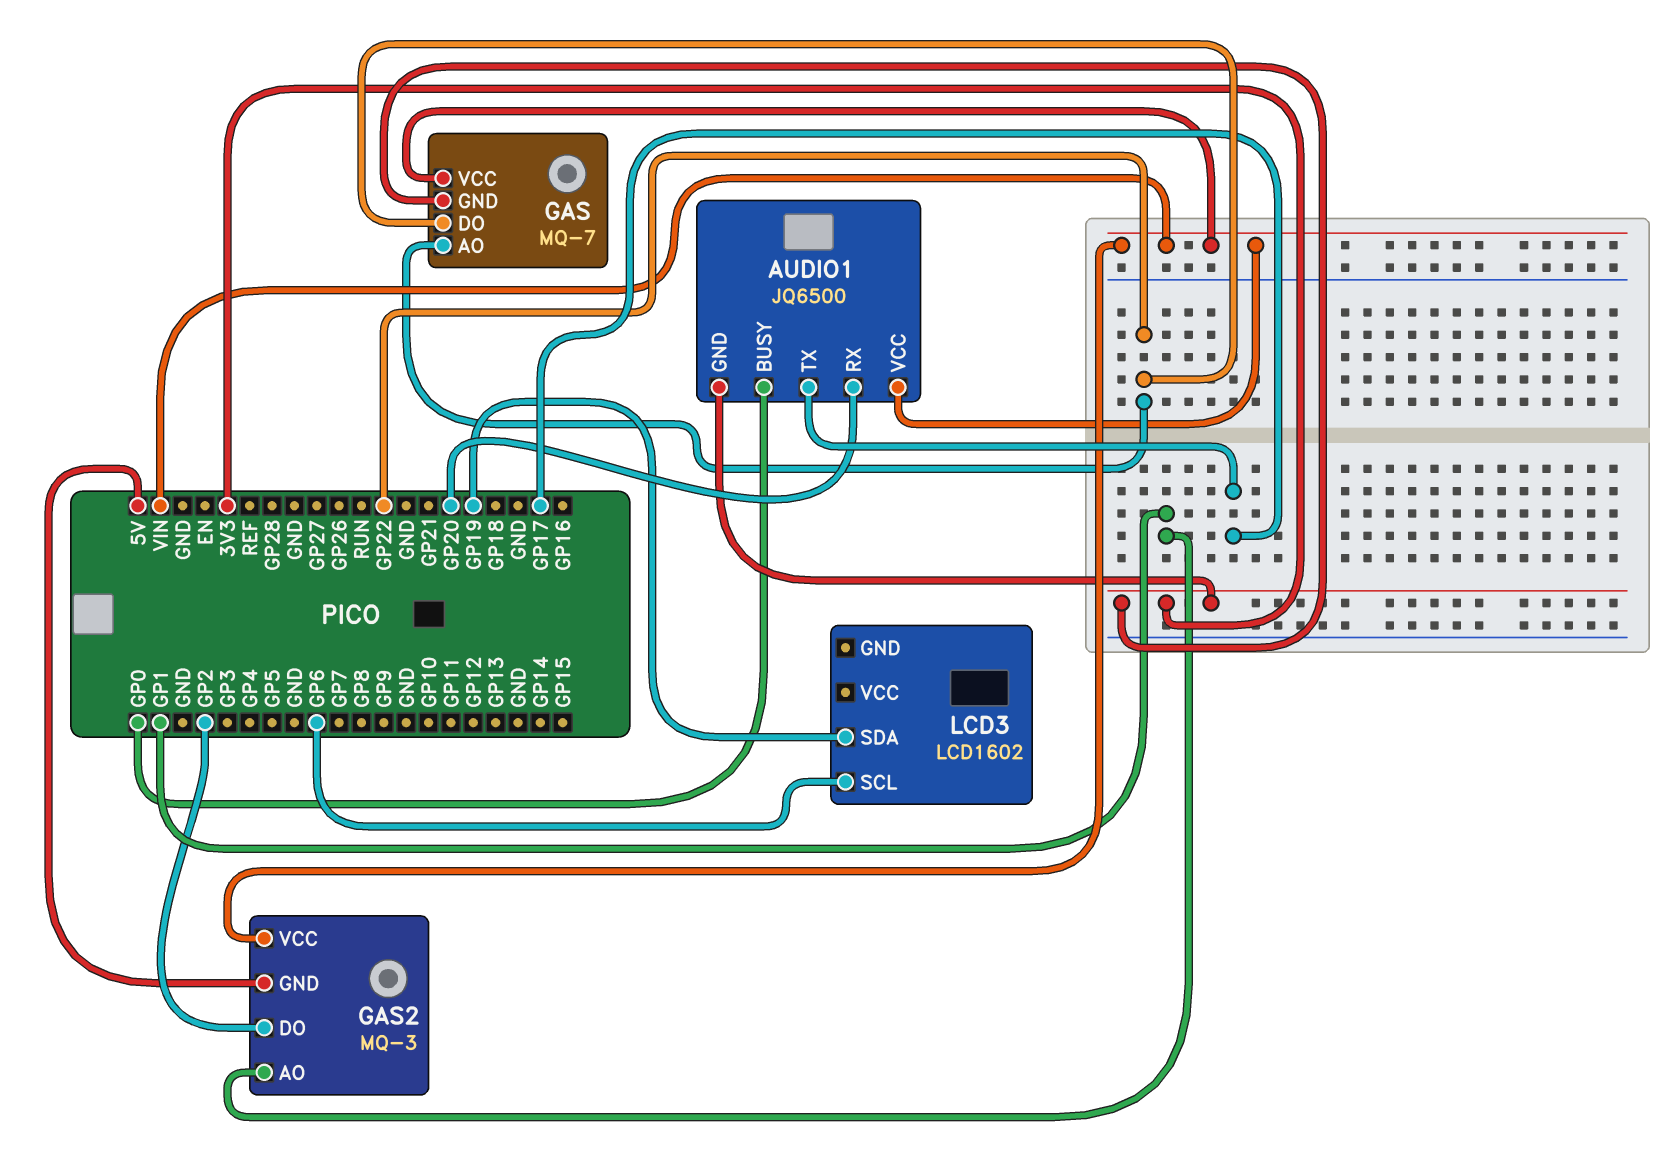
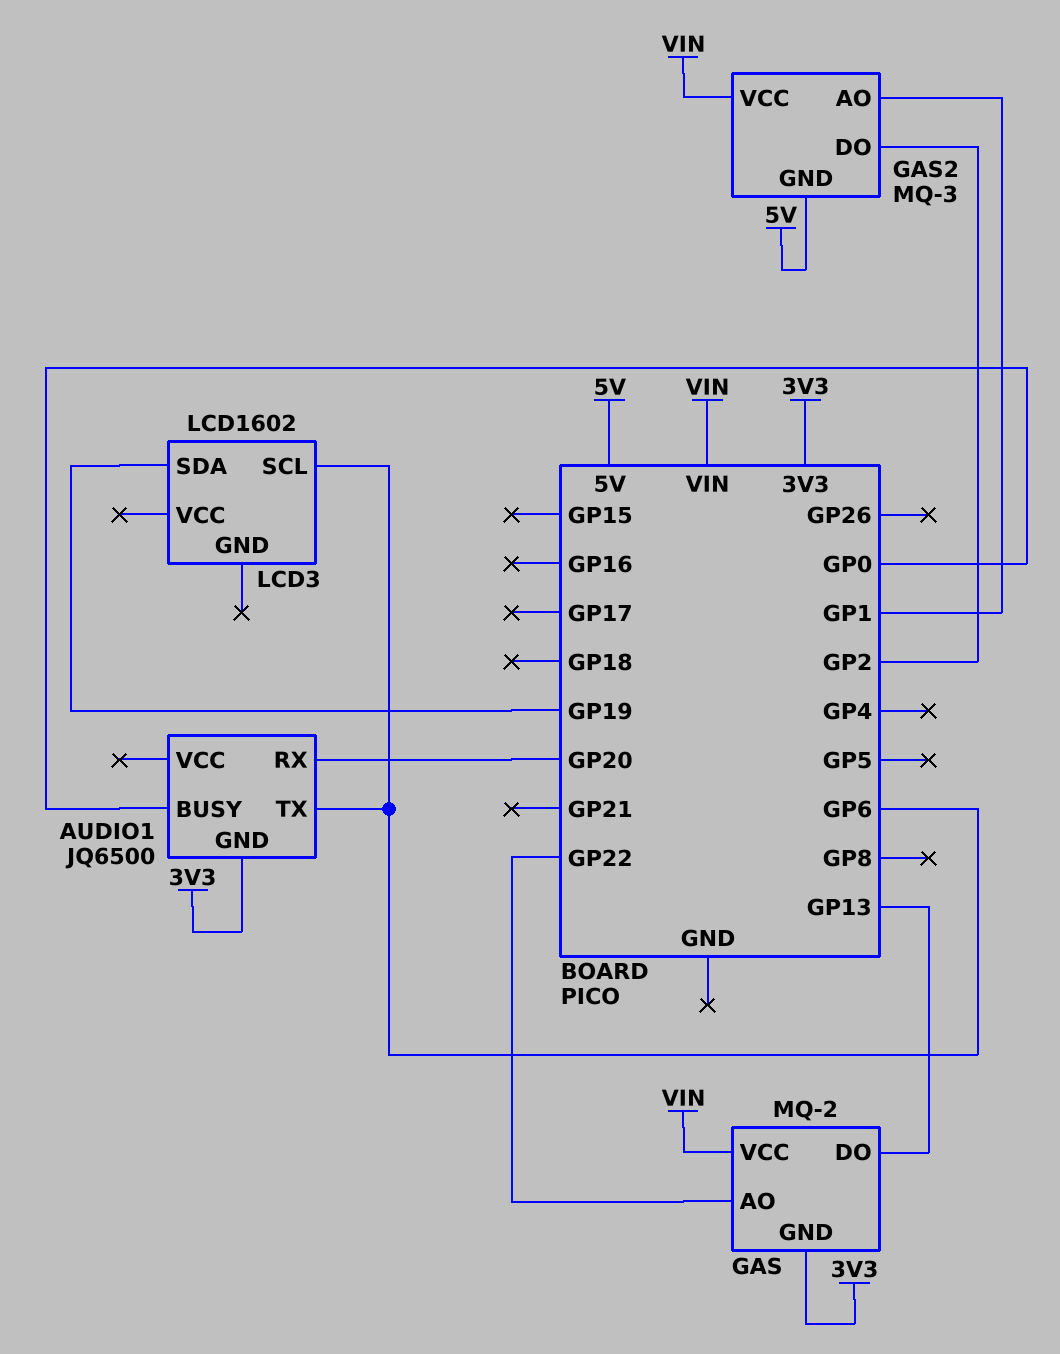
AUDIO1 pin TX: GP17 -> GP6
AUDIO1 pin VCC: VIN -> none
GAS: MQ-7 -> MQ-2
GAS pin DO: GP22 -> GP13

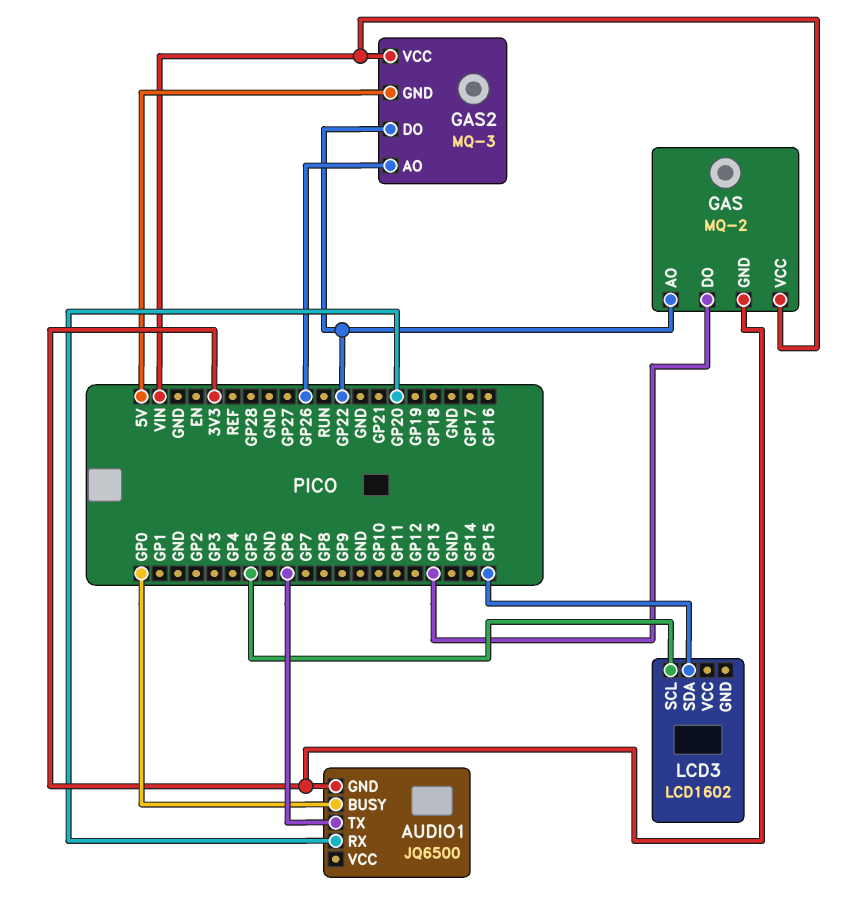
GAS2 pin AO: GP1 -> GP26
GAS2 pin DO: GP2 -> GP22
LCD3 pin SCL: GP6 -> GP5
LCD3 pin SDA: GP19 -> GP15

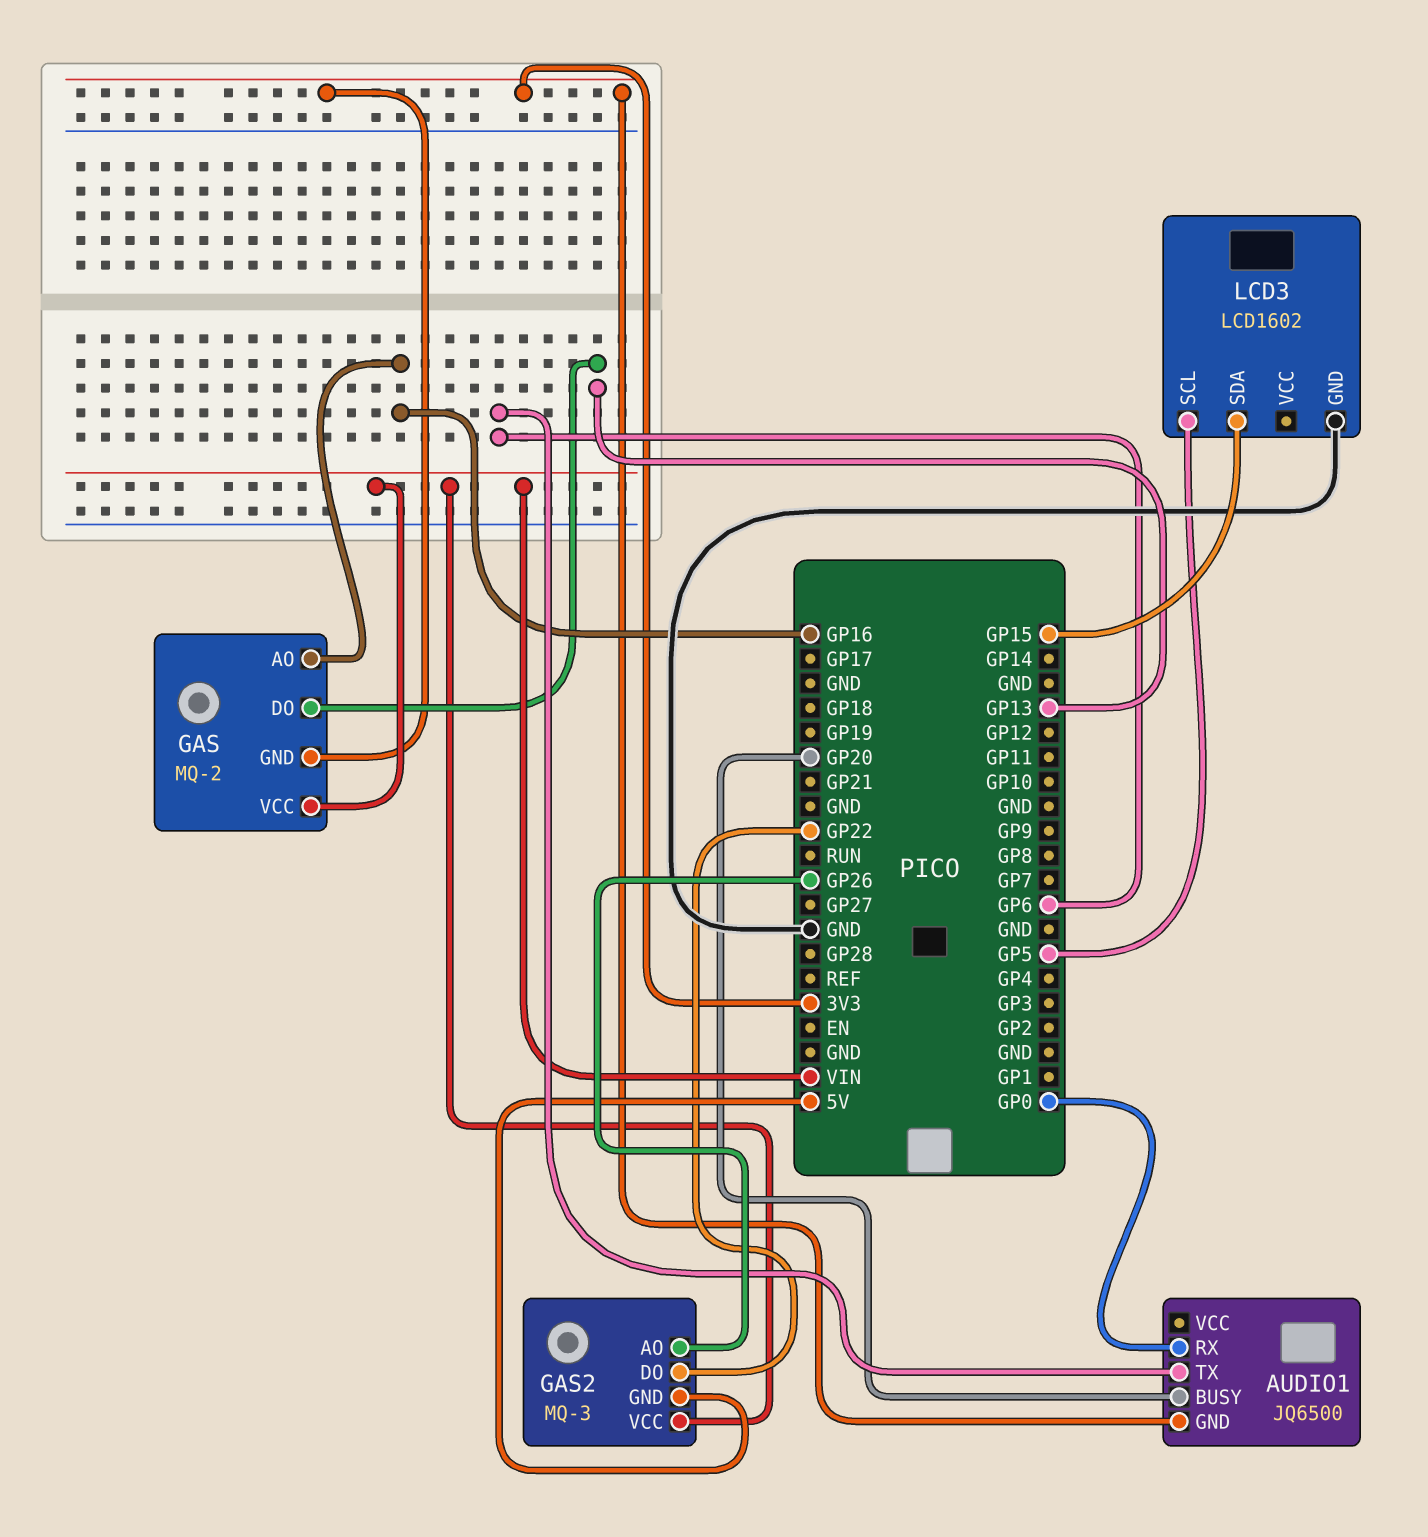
AUDIO1 pin BUSY: GP0 -> GP20
AUDIO1 pin RX: GP20 -> GP0
GAS pin AO: GP22 -> GP16
LCD3 pin GND: none -> GND

